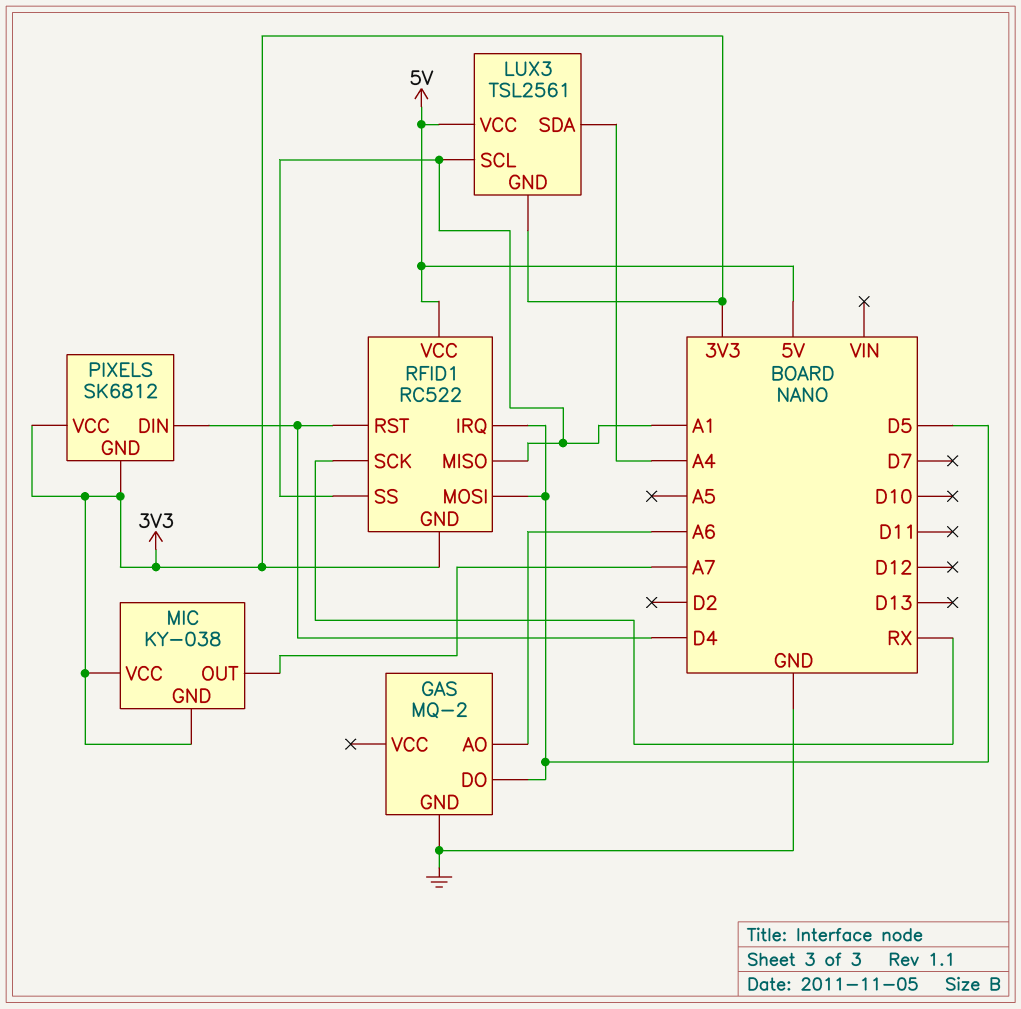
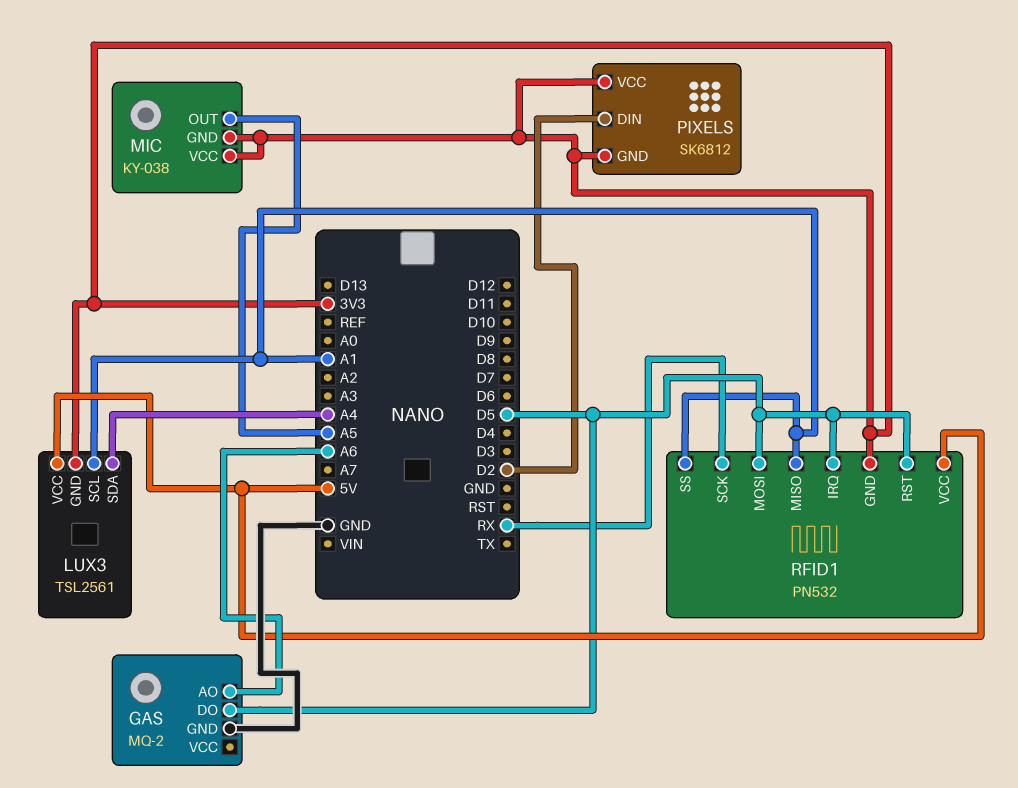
MIC pin OUT: A7 -> A5
PIXELS pin DIN: D4 -> D2
RFID1: RC522 -> PN532
RFID1 pin RST: D4 -> D5

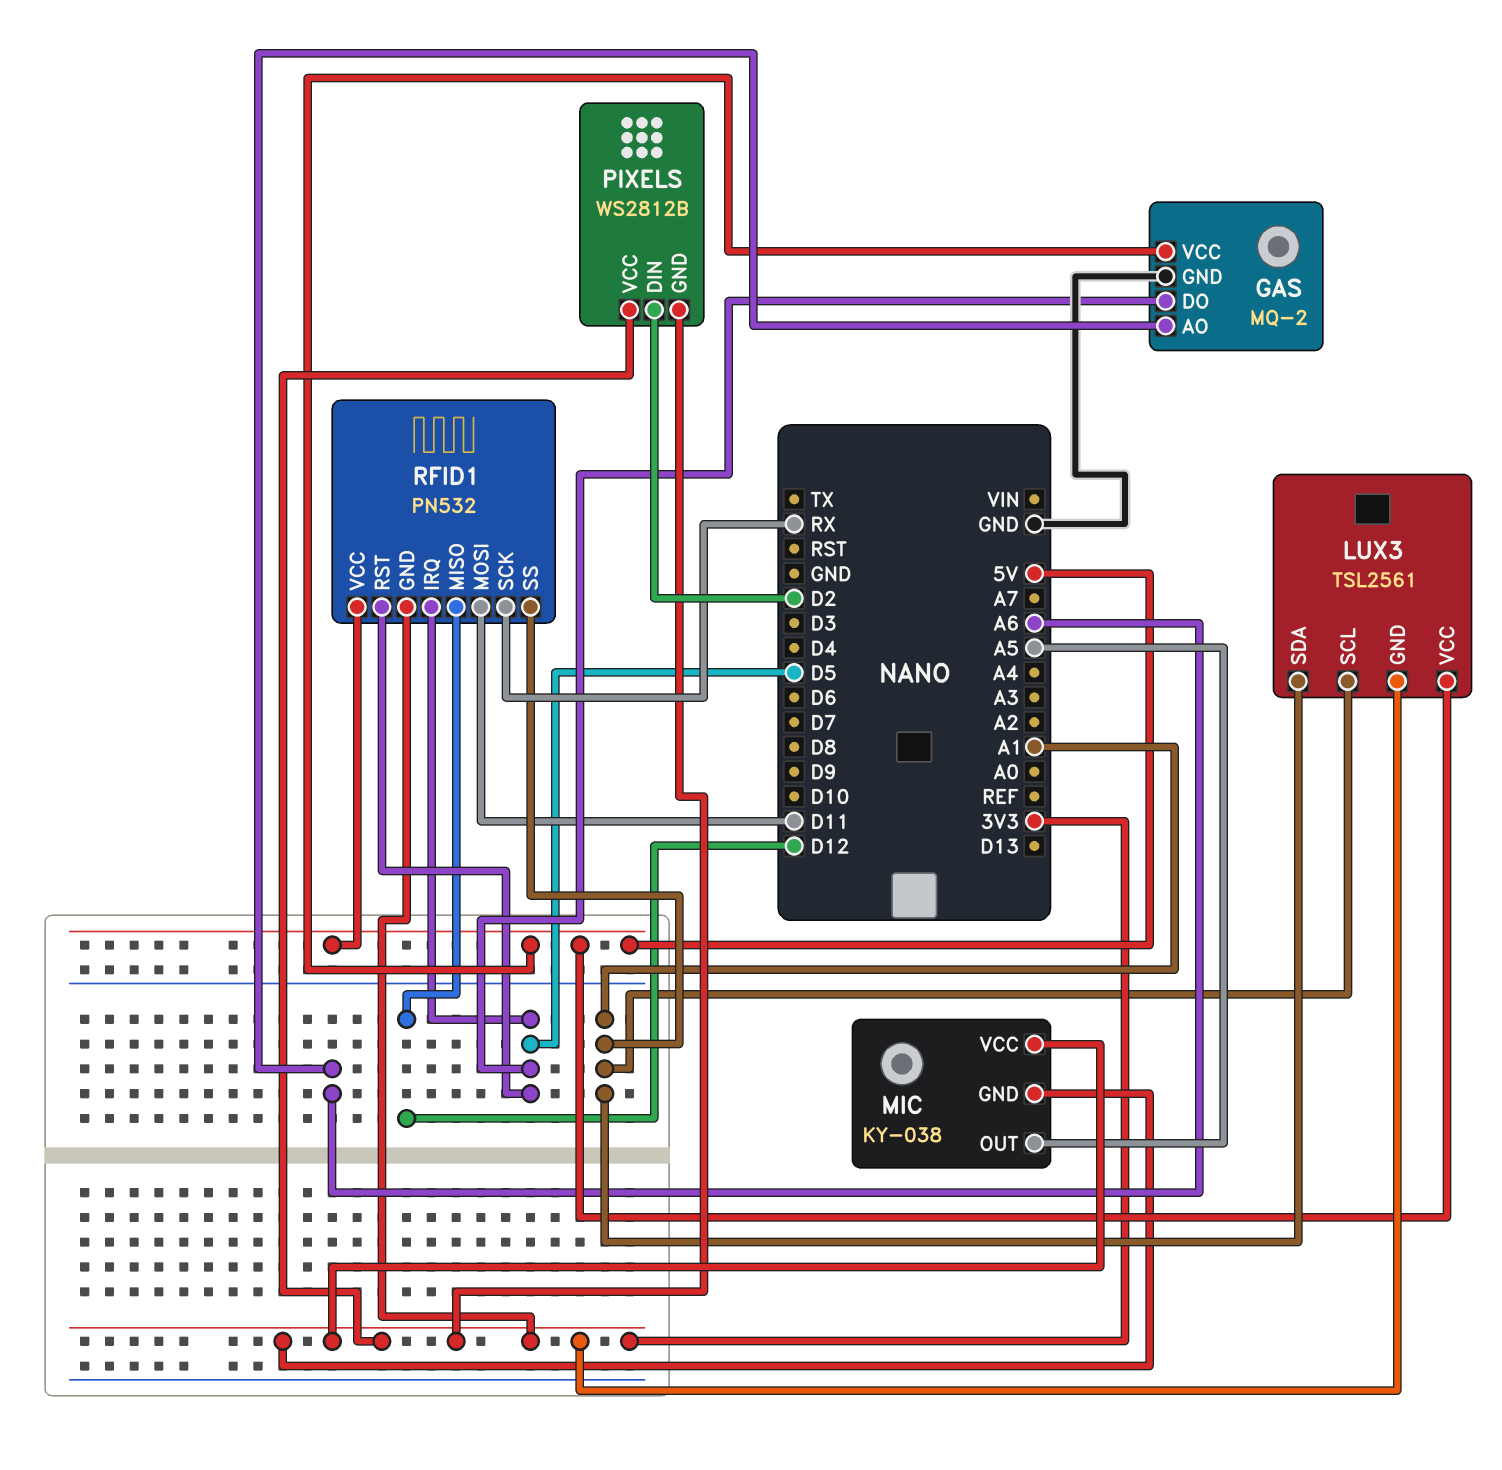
GAS pin VCC: none -> 5V
LUX3 pin SDA: A4 -> A1
PIXELS: SK6812 -> WS2812B
RFID1 pin MISO: A1 -> D12
RFID1 pin MOSI: D5 -> D11

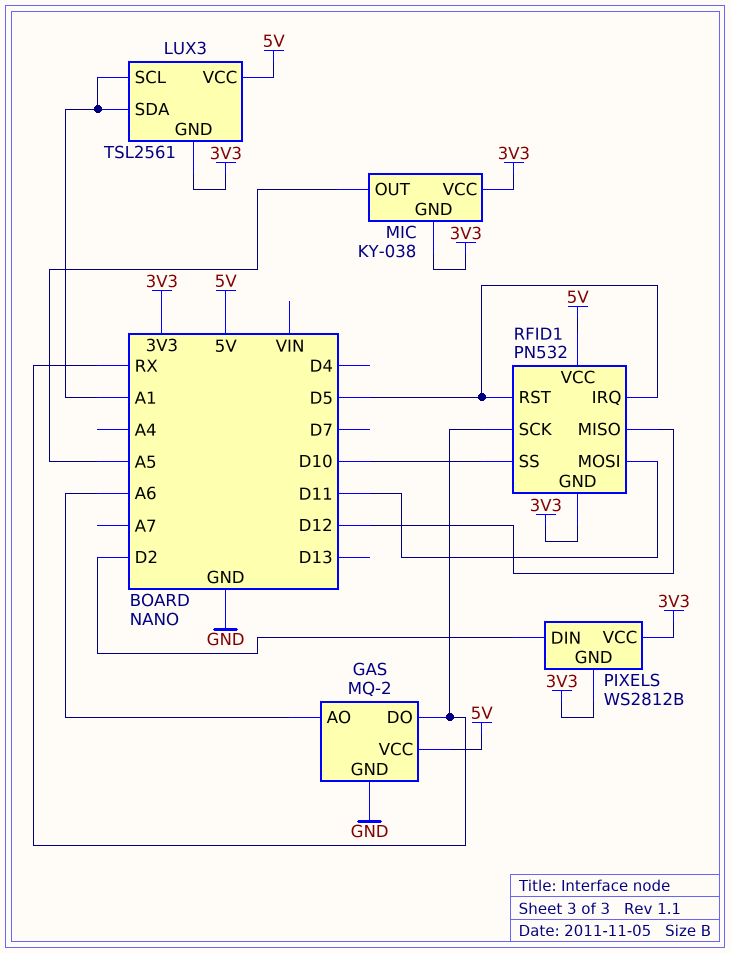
GAS pin DO: D5 -> RX
RFID1 pin SS: A1 -> D10

